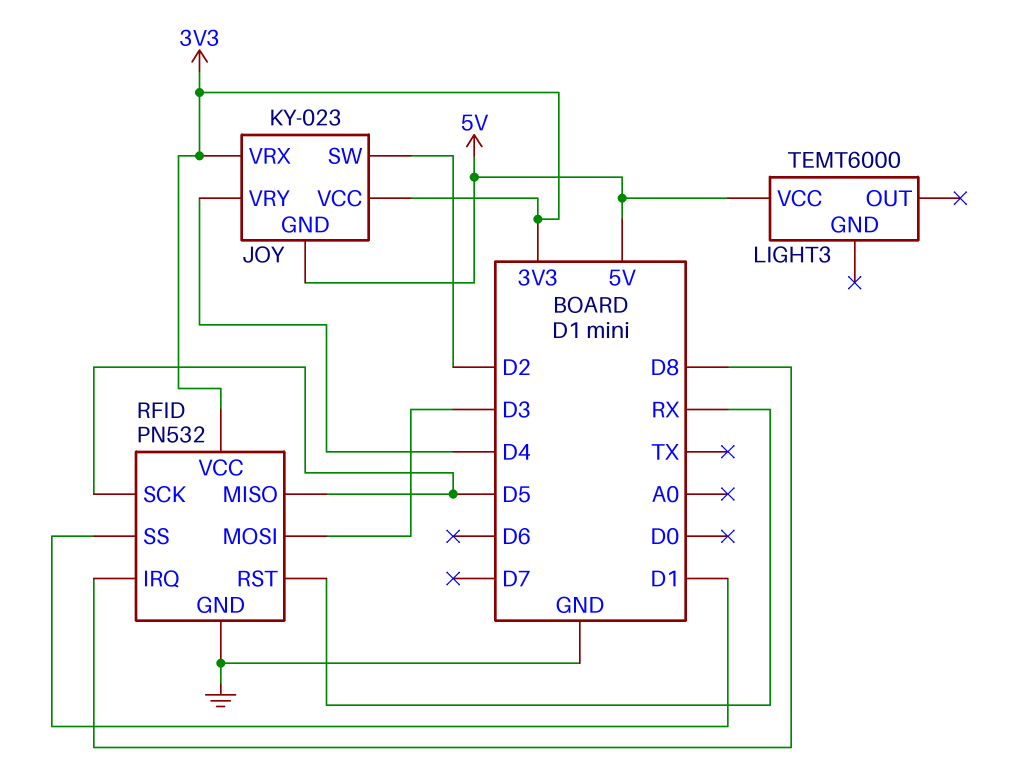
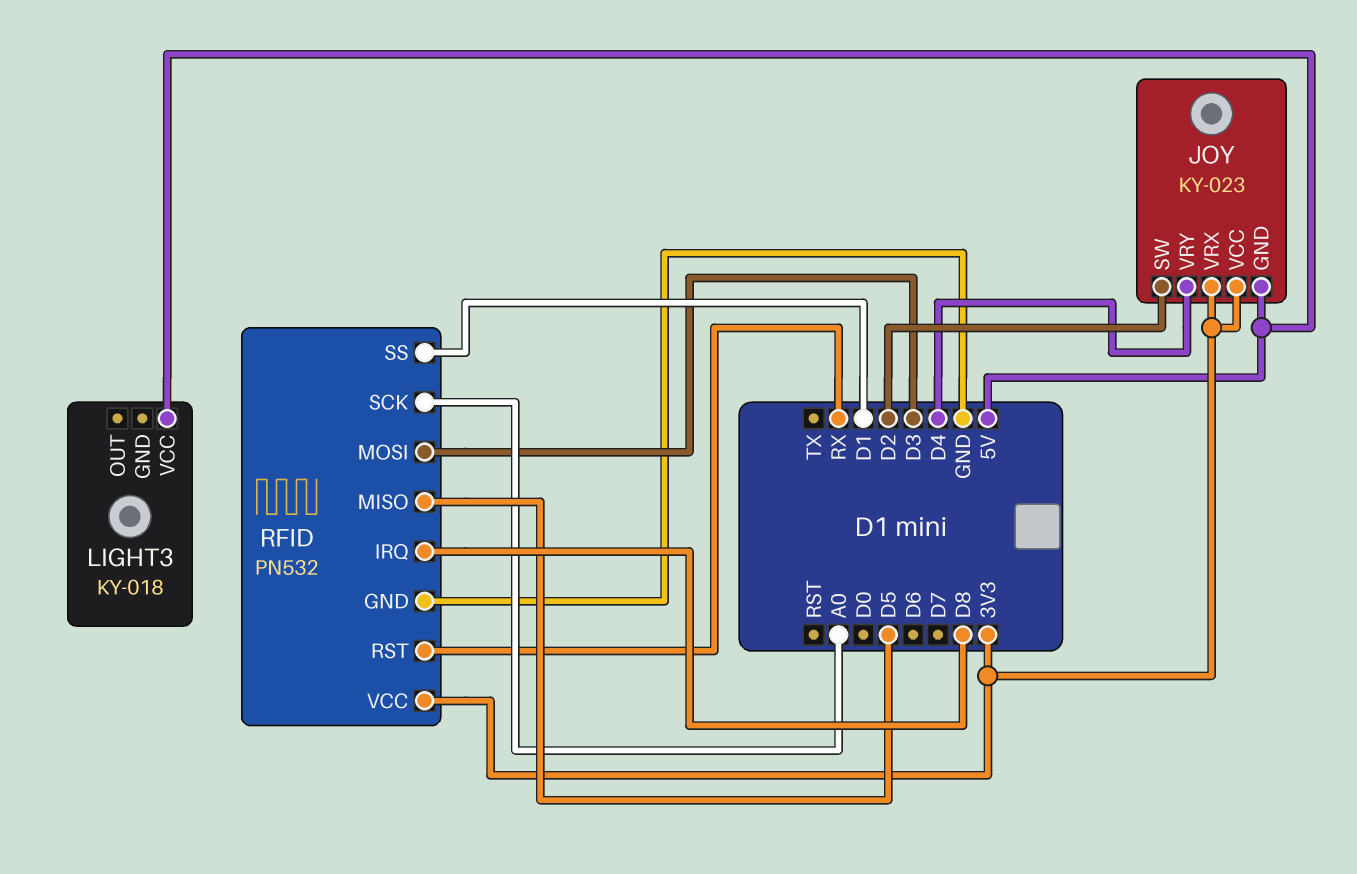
LIGHT3: TEMT6000 -> KY-018
RFID pin SCK: D5 -> A0

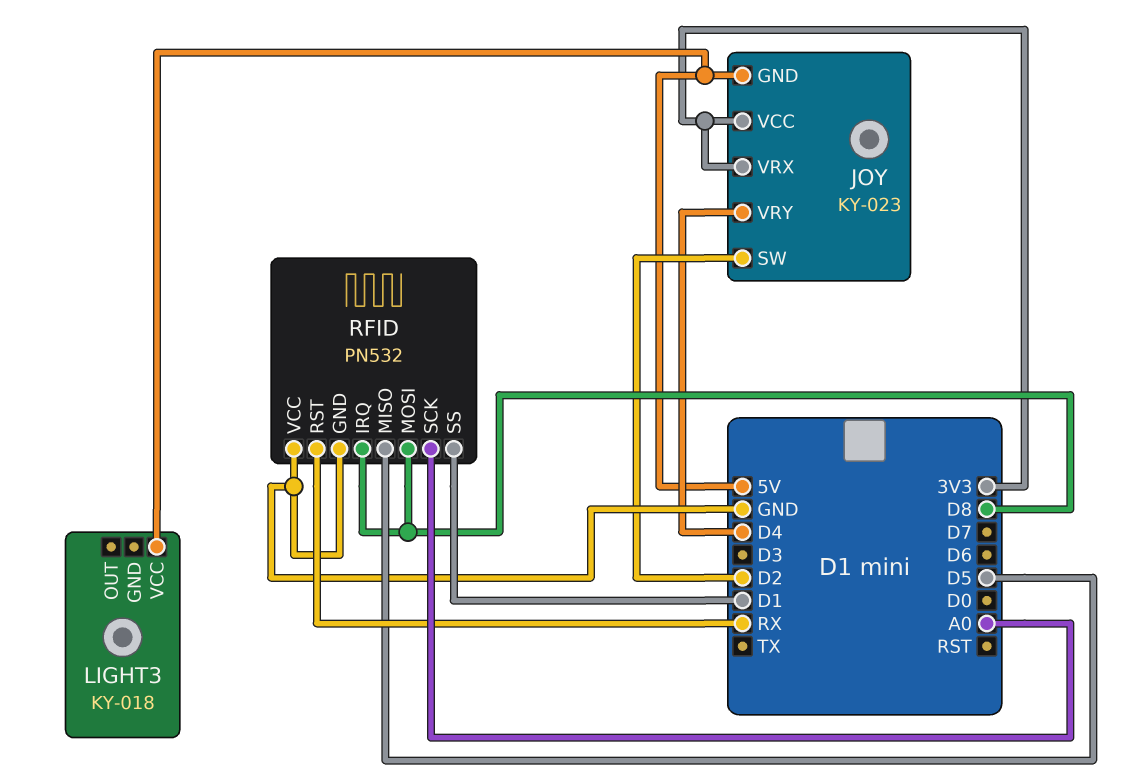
RFID pin MOSI: D3 -> D8
RFID pin VCC: 3V3 -> GND

